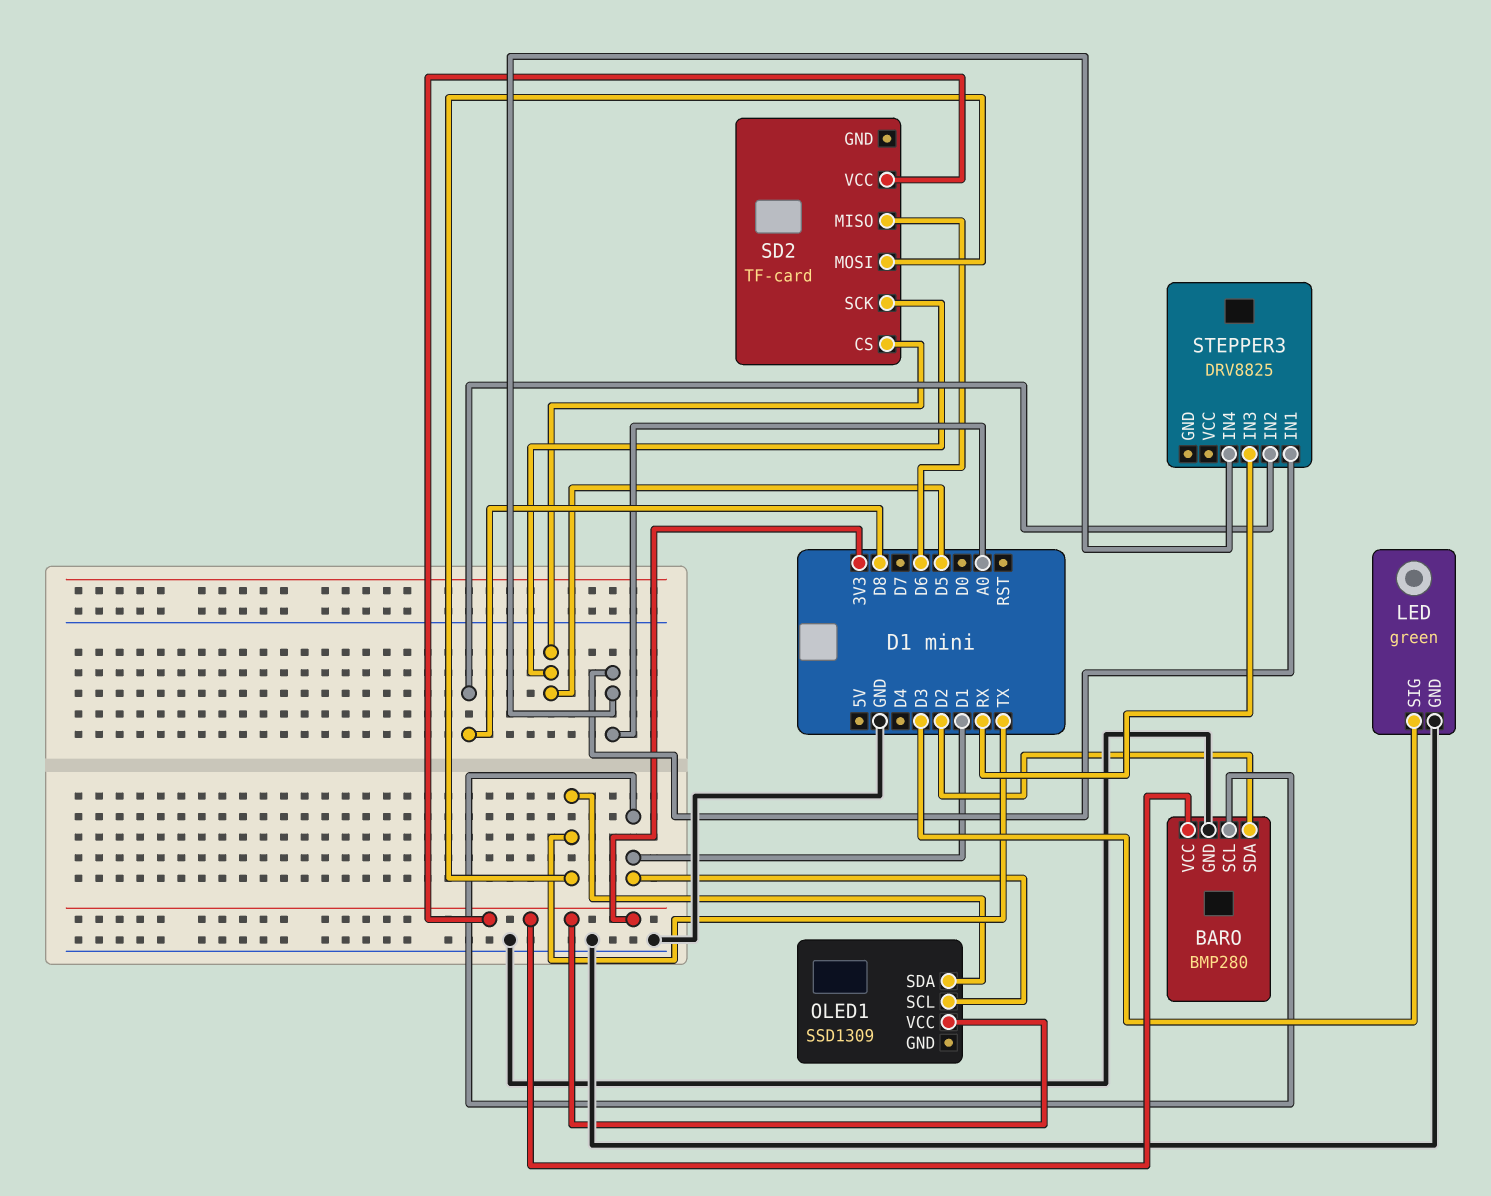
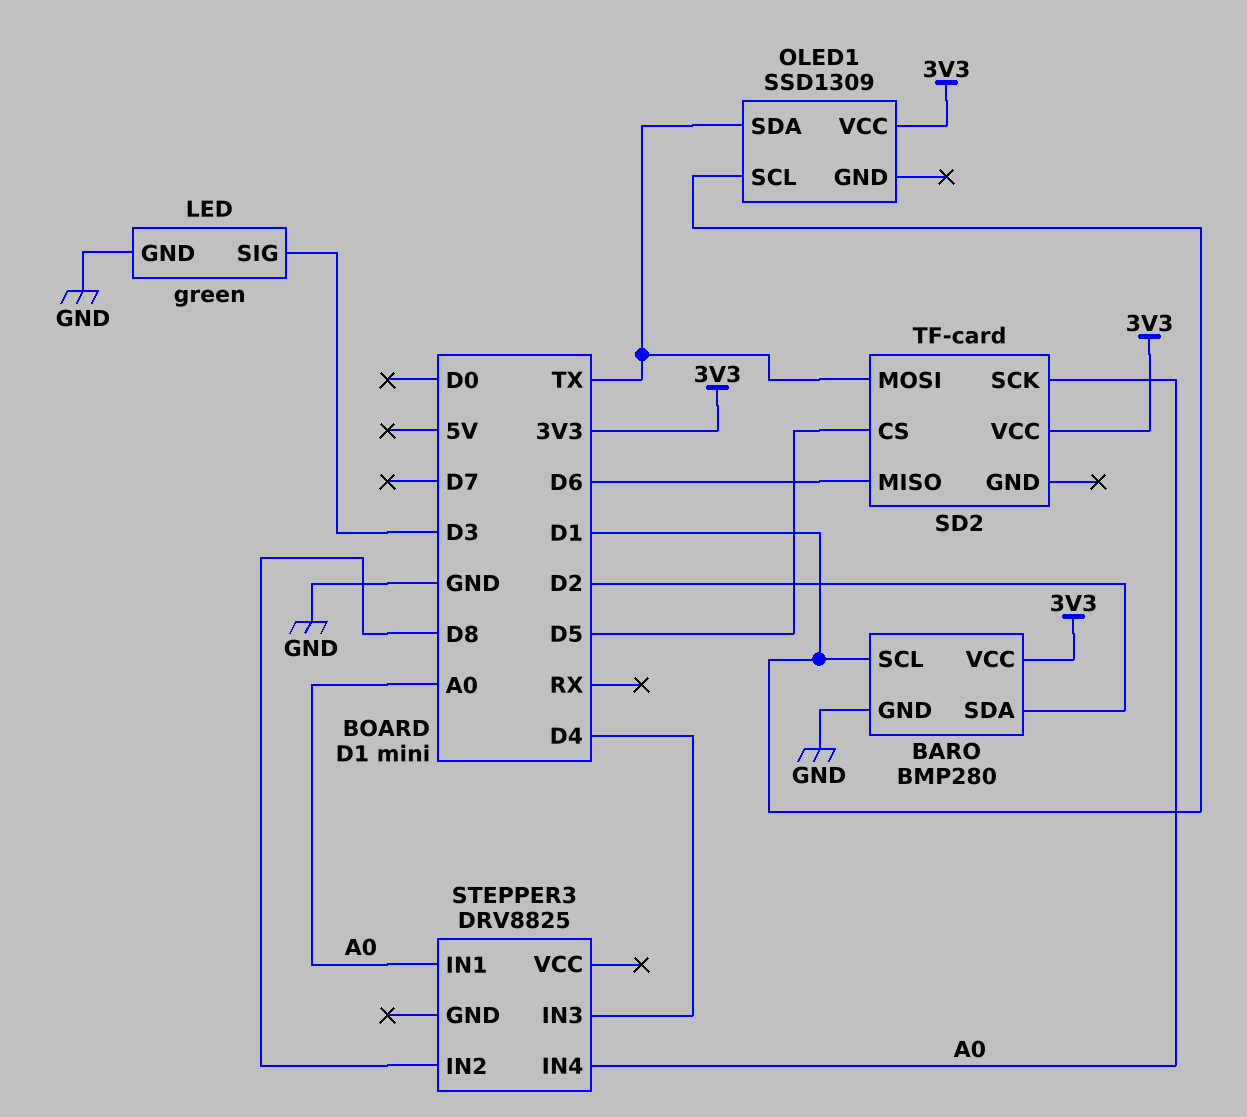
SD2 pin SCK: D5 -> A0
STEPPER3 pin IN3: RX -> D4

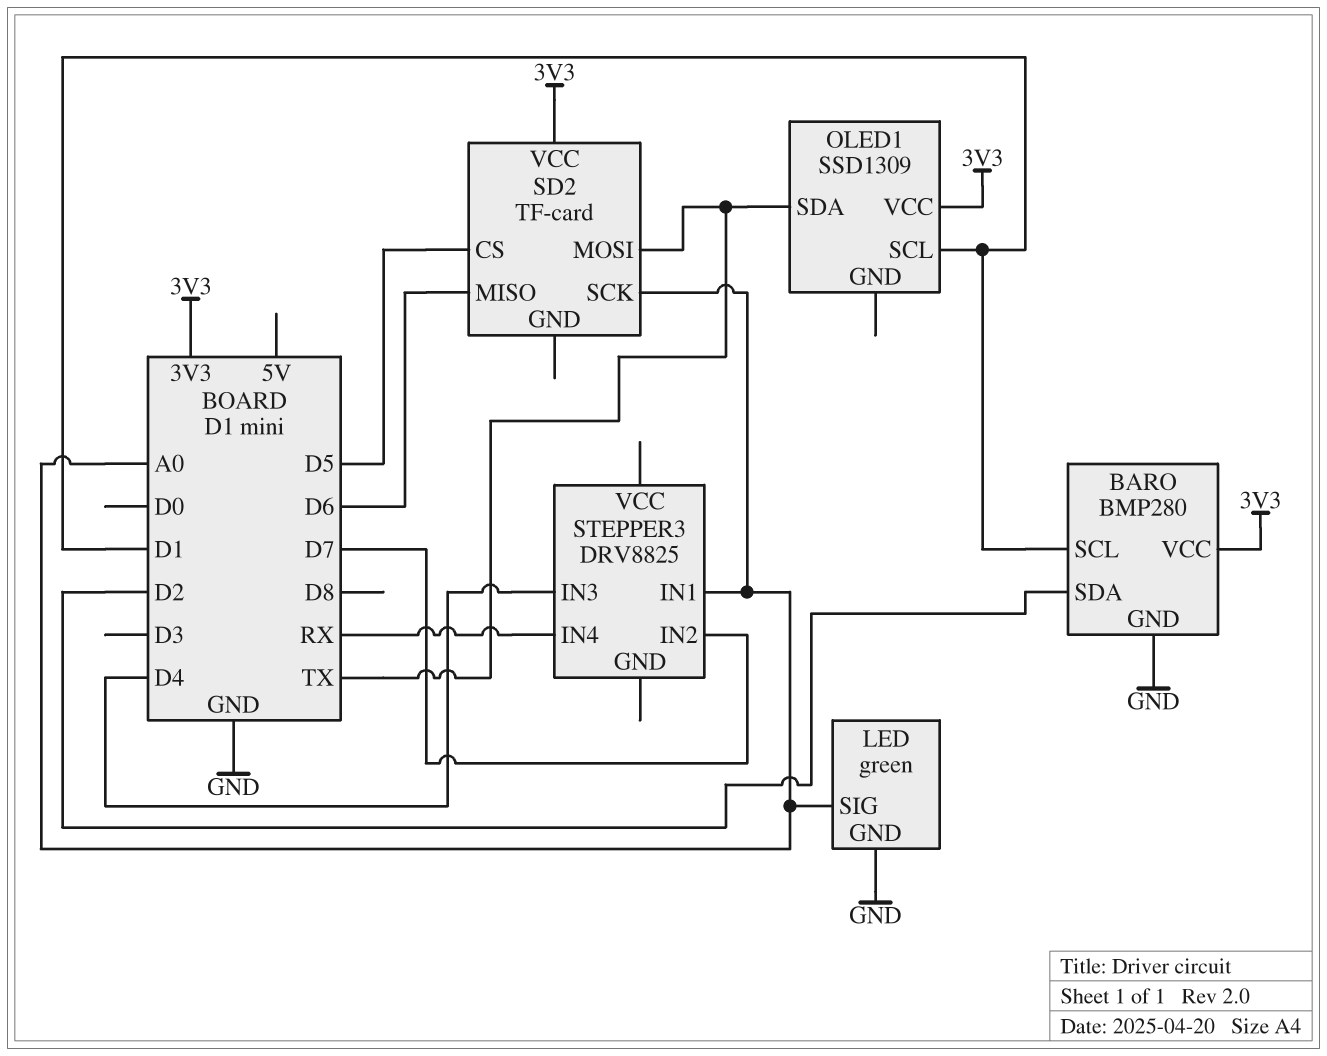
LED pin SIG: D3 -> A0
STEPPER3 pin IN2: D8 -> D7
STEPPER3 pin IN4: A0 -> RX

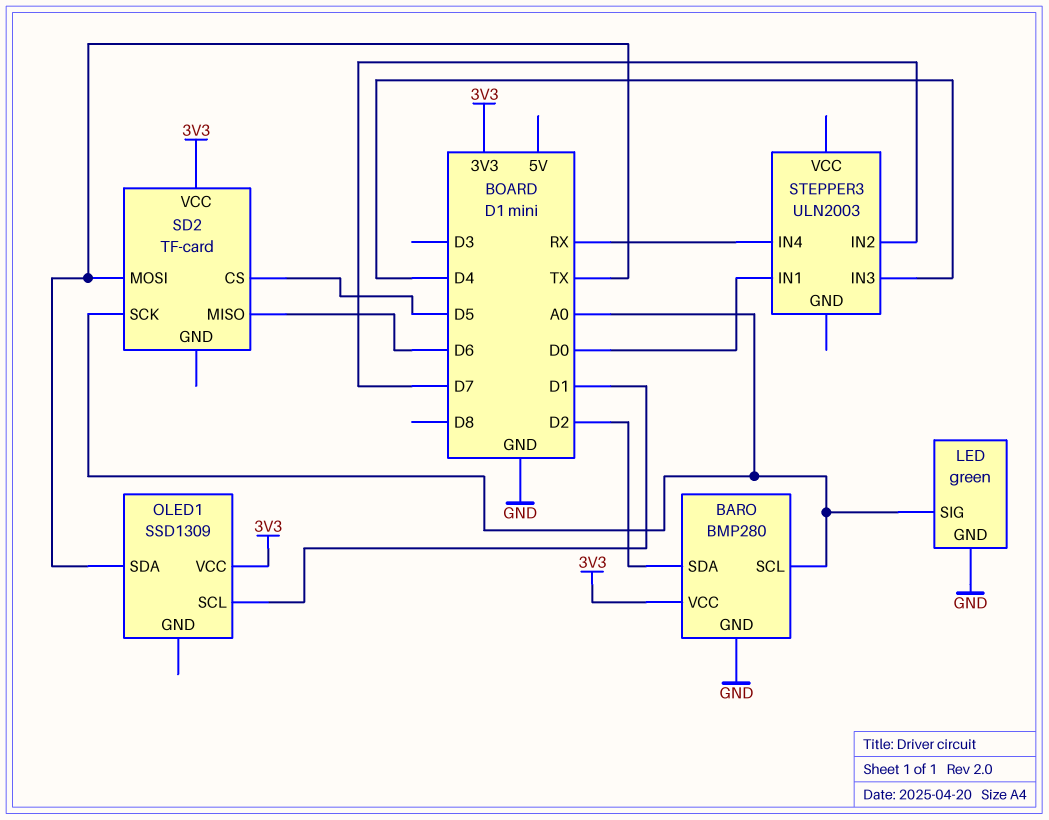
BARO pin SCL: D1 -> A0
STEPPER3: DRV8825 -> ULN2003
STEPPER3 pin IN1: A0 -> D0

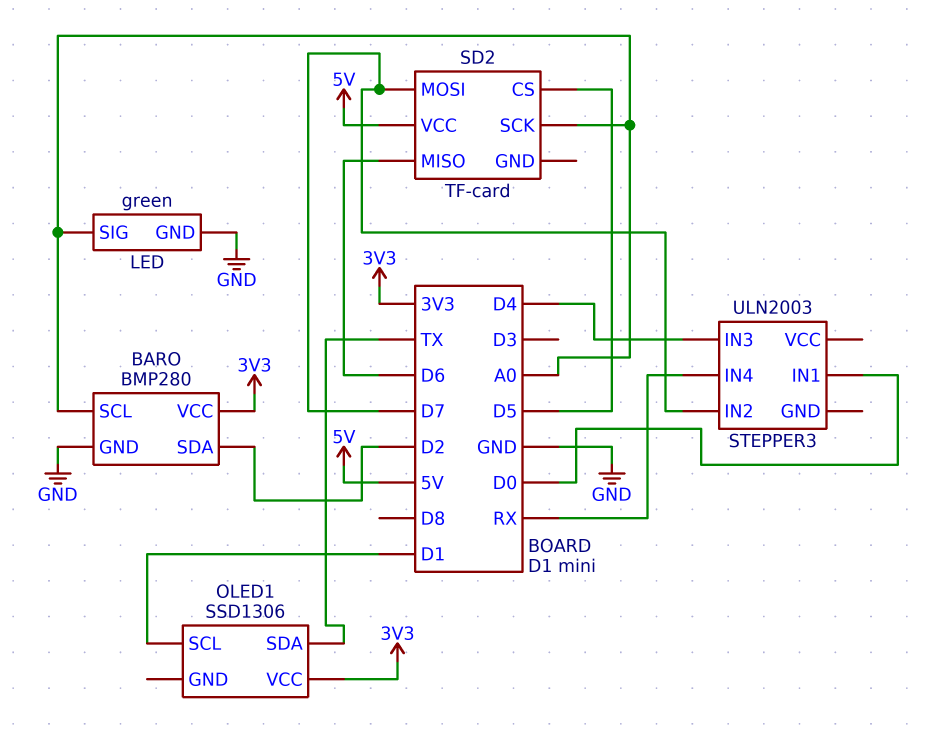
OLED1: SSD1309 -> SSD1306
SD2 pin MOSI: TX -> D7
SD2 pin VCC: 3V3 -> 5V

